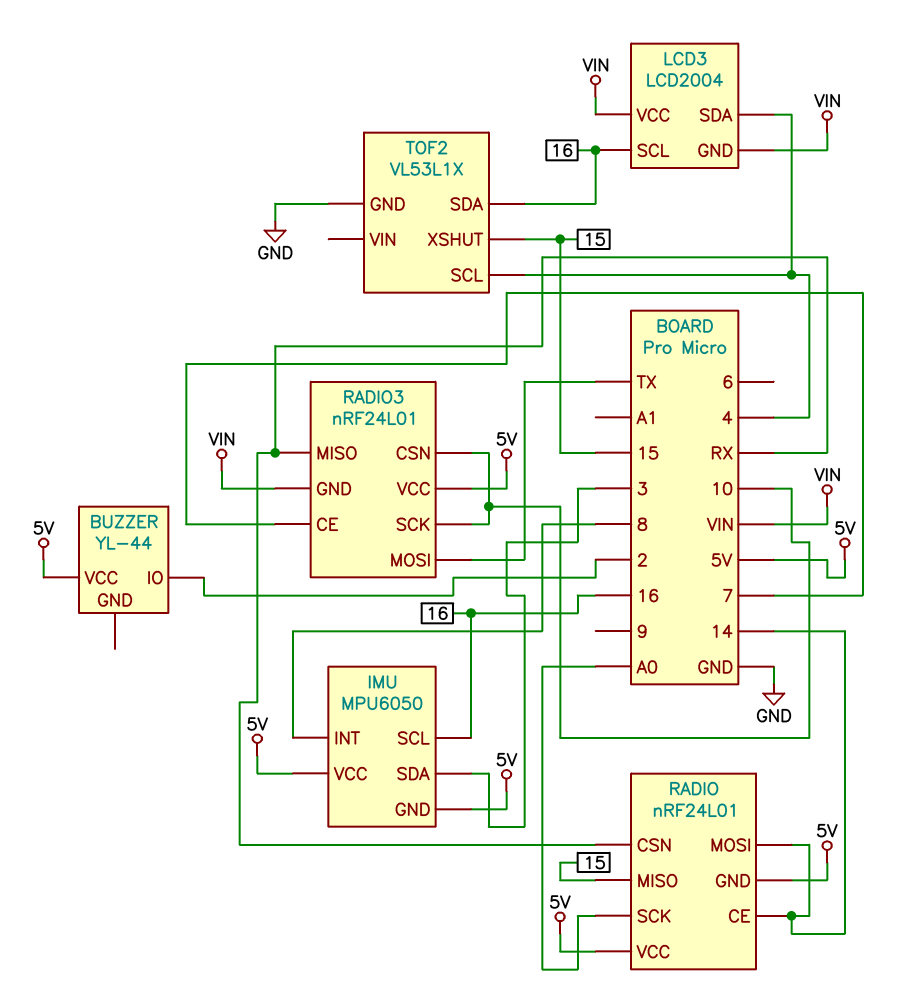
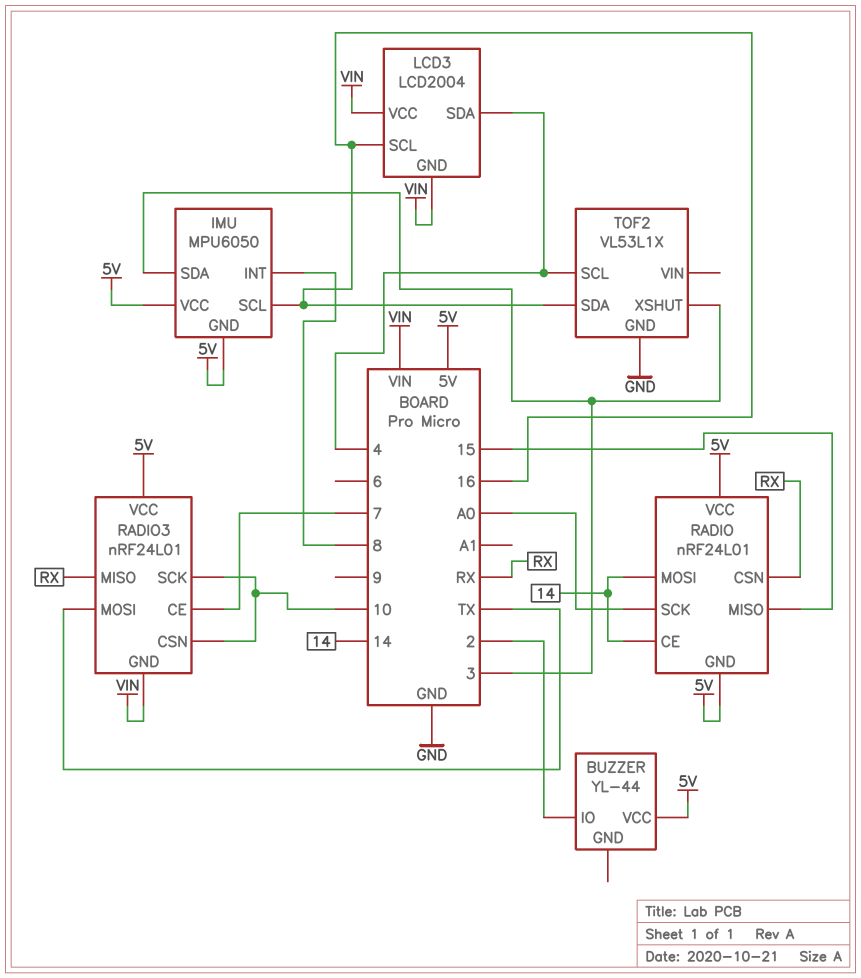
TOF2 pin XSHUT: 15 -> 3

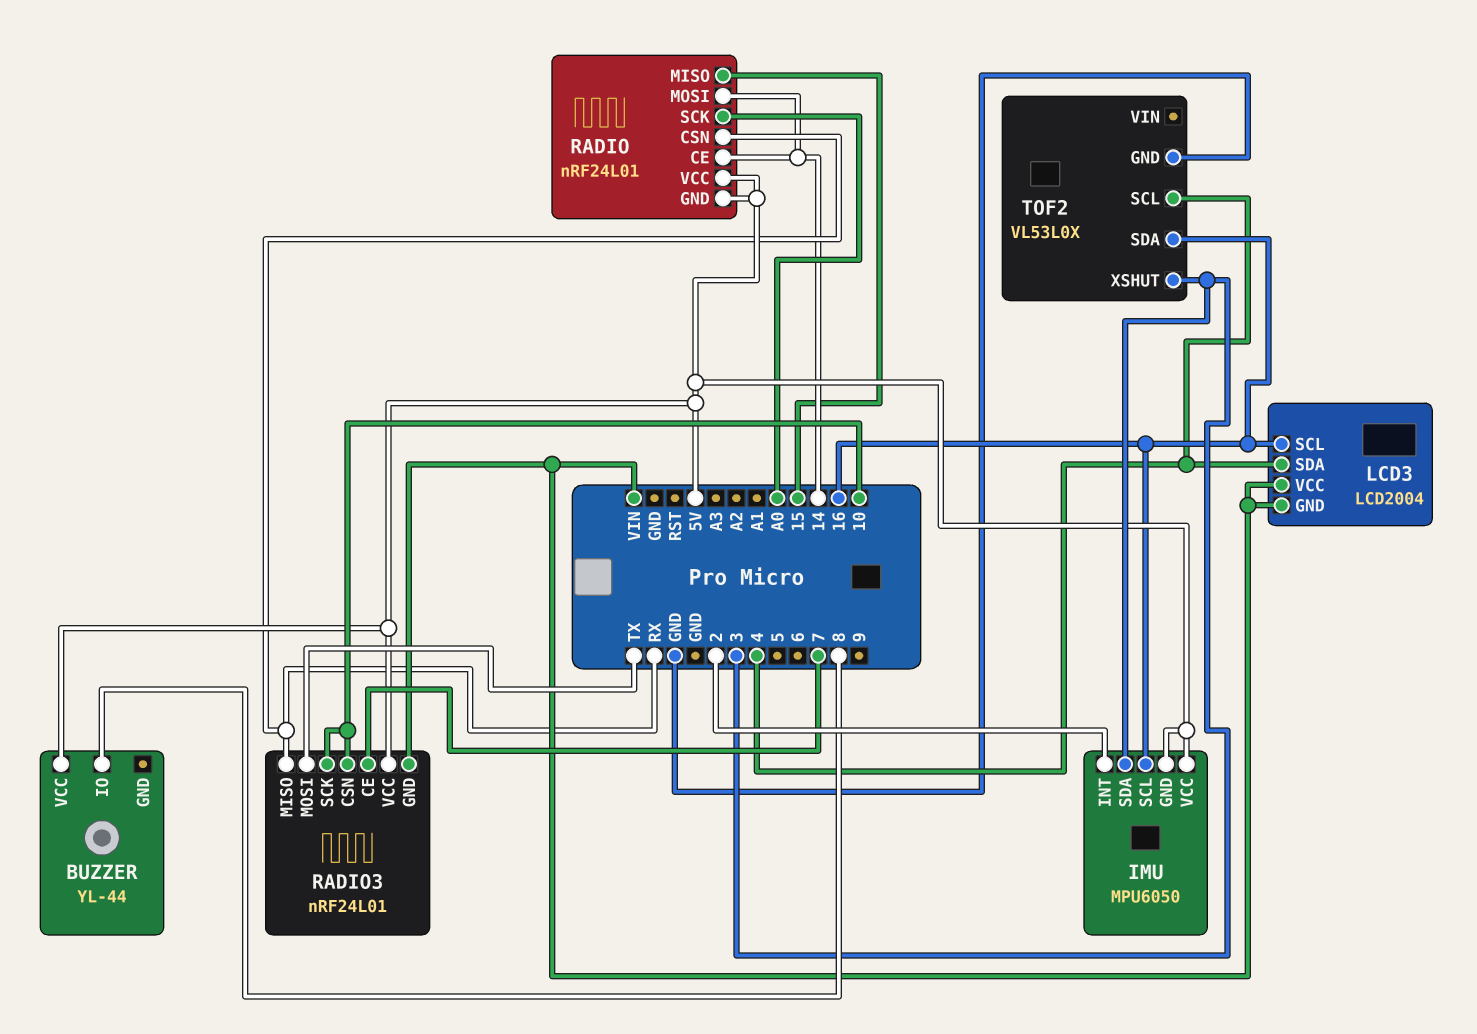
BUZZER pin IO: 2 -> 8
IMU pin INT: 8 -> 2
TOF2: VL53L1X -> VL53L0X

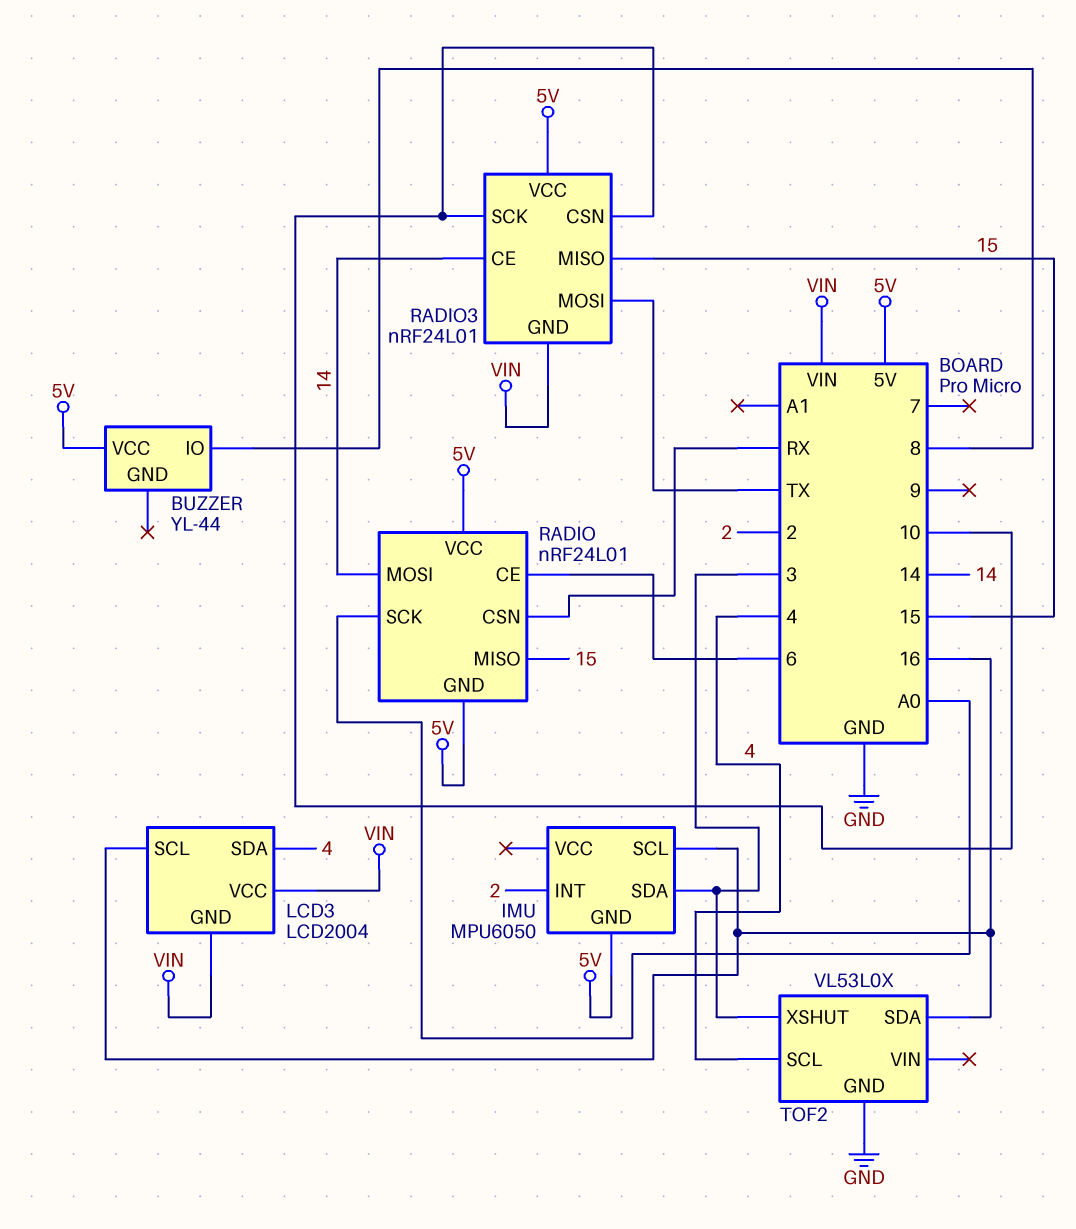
IMU pin VCC: 5V -> none
RADIO pin CE: 14 -> 6
RADIO3 pin CE: 7 -> 14
RADIO3 pin MISO: RX -> 15

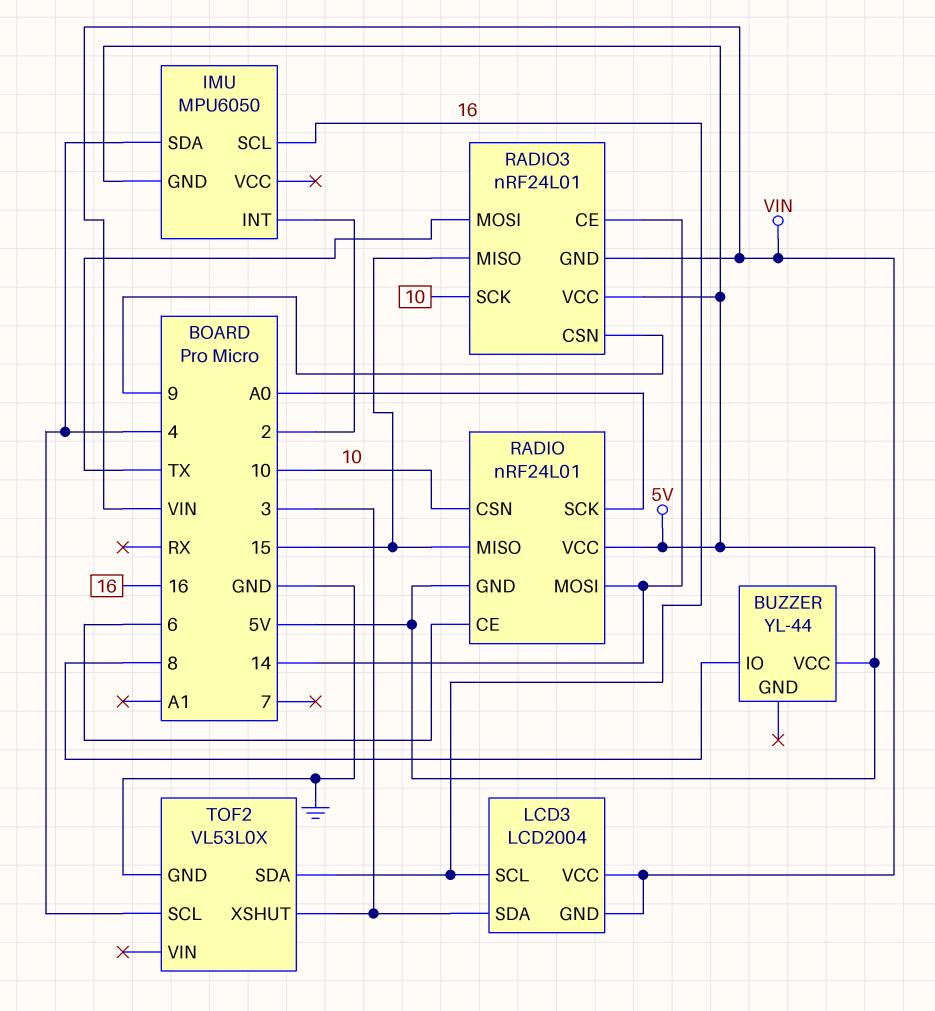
IMU pin SDA: 3 -> 4
LCD3 pin SDA: 4 -> 3
RADIO pin CSN: RX -> 10
RADIO3 pin CSN: 10 -> 9

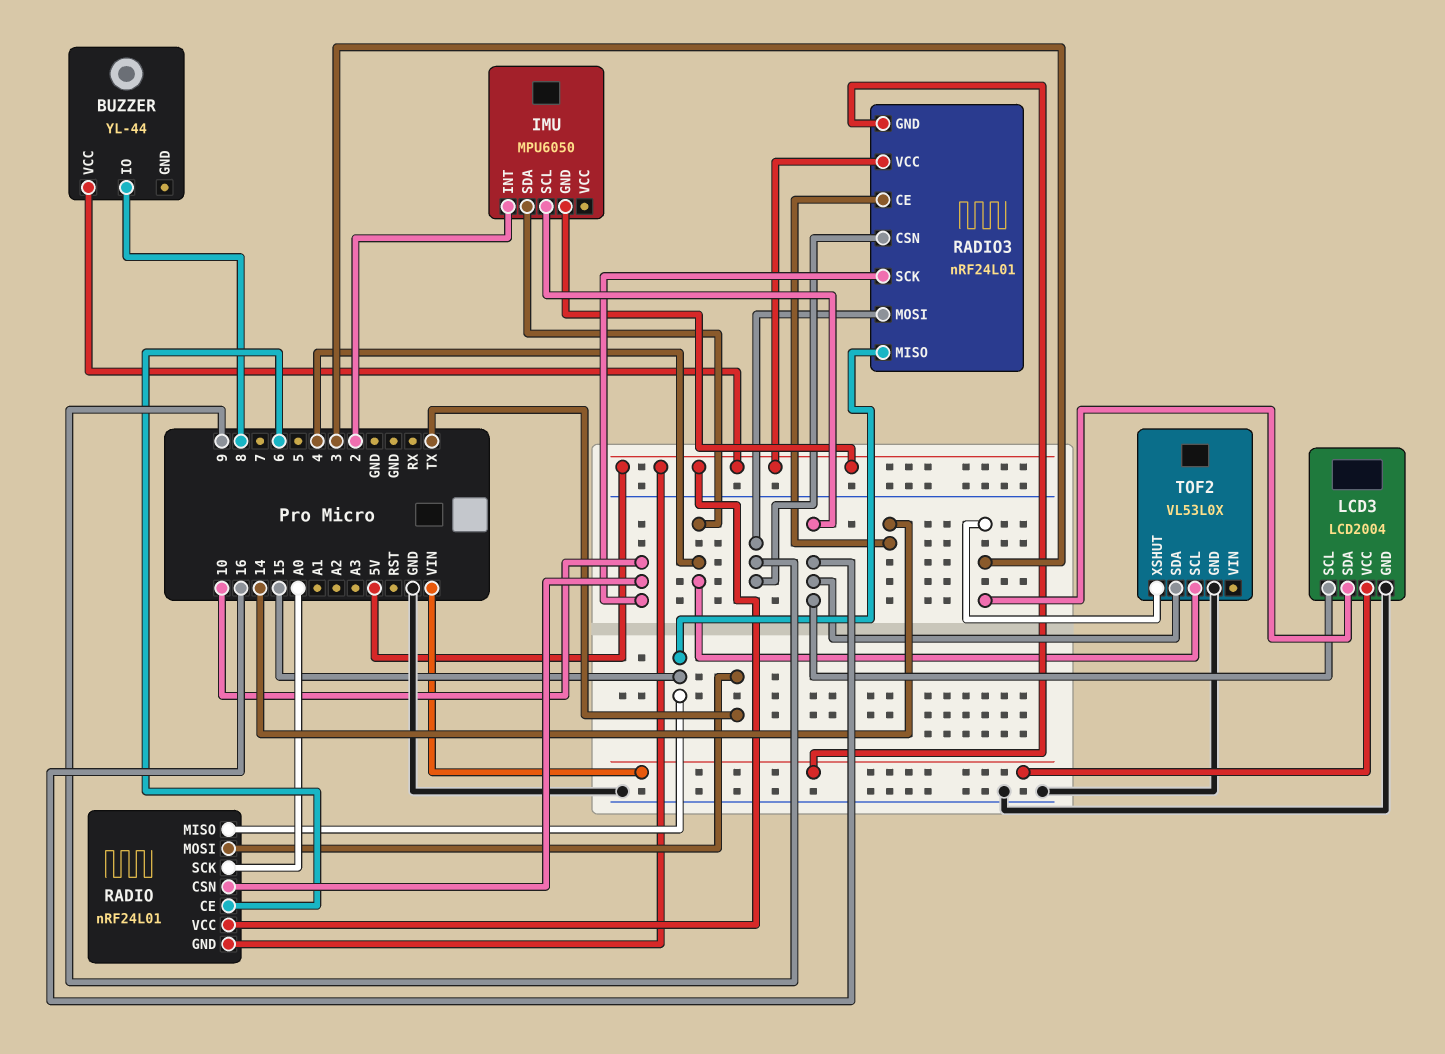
LCD3 pin GND: VIN -> GND
RADIO pin MOSI: 14 -> TX
RADIO3 pin MOSI: TX -> 9

